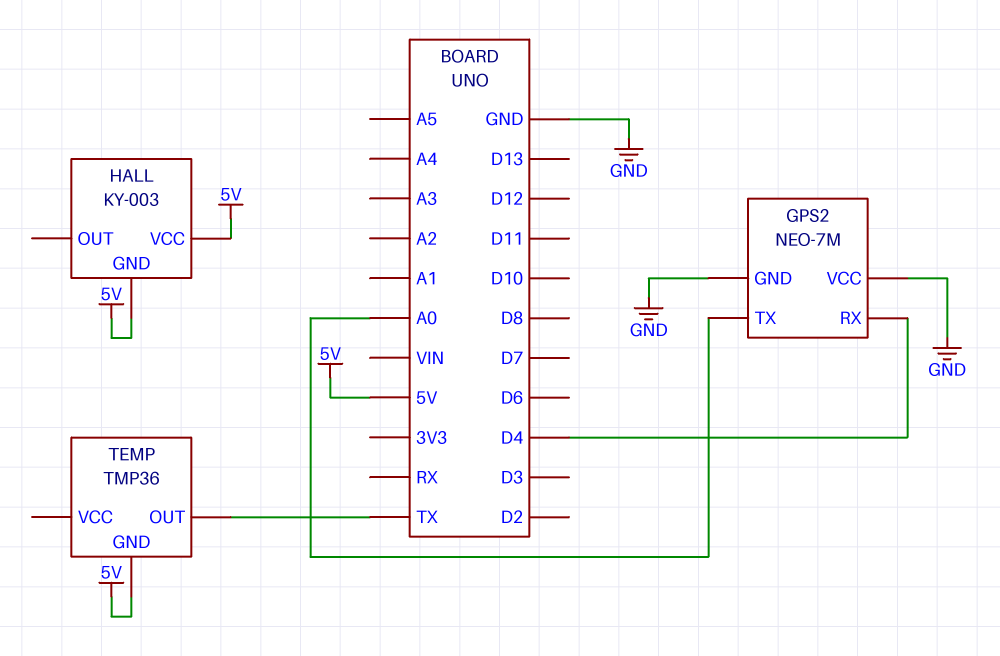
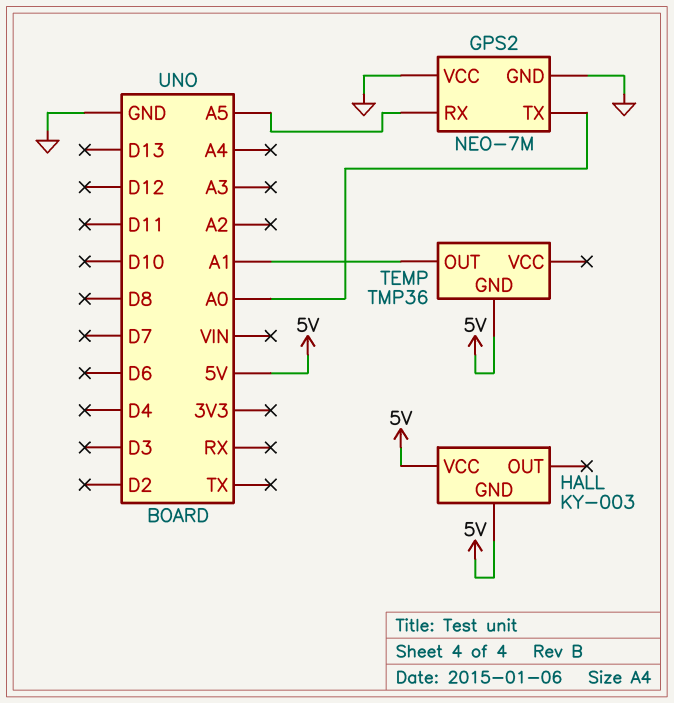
GPS2 pin RX: D4 -> A5
TEMP pin OUT: TX -> A1

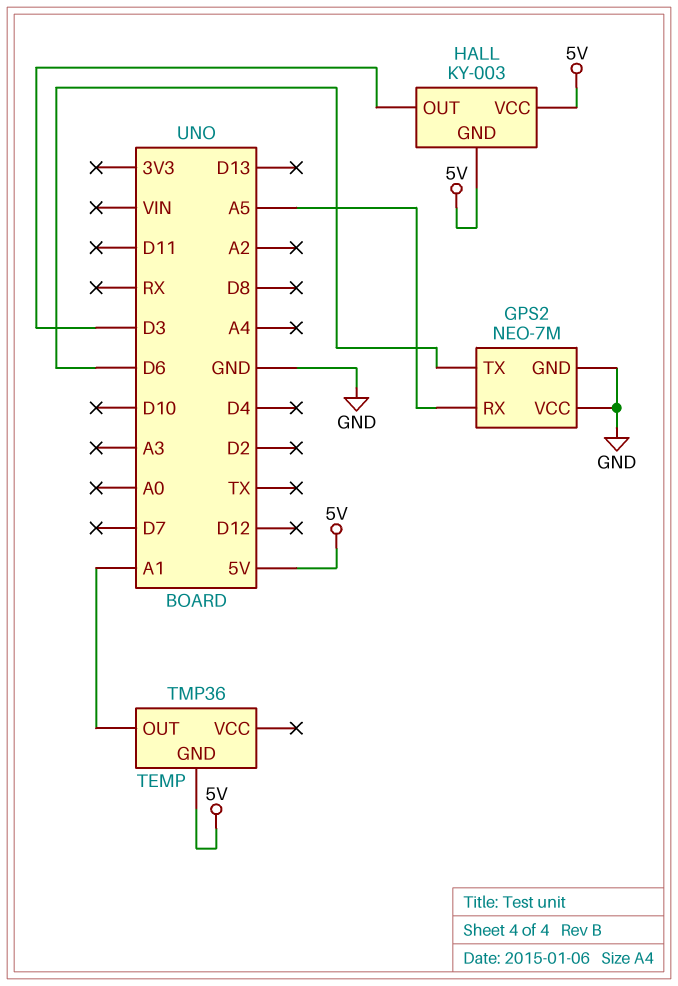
GPS2 pin TX: A0 -> D6
HALL pin OUT: none -> D3

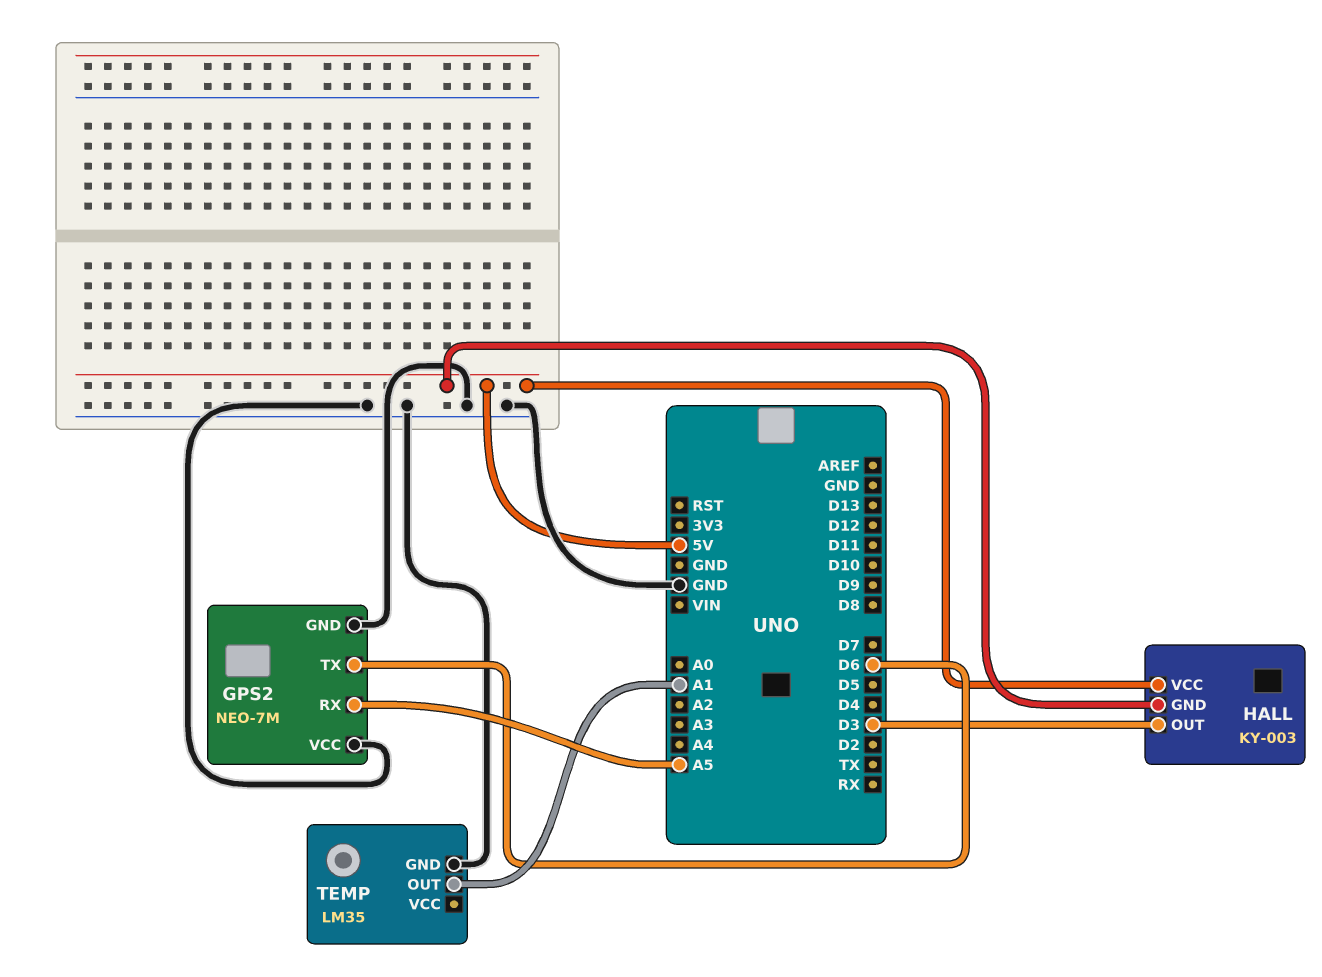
TEMP: TMP36 -> LM35
TEMP pin GND: 5V -> GND

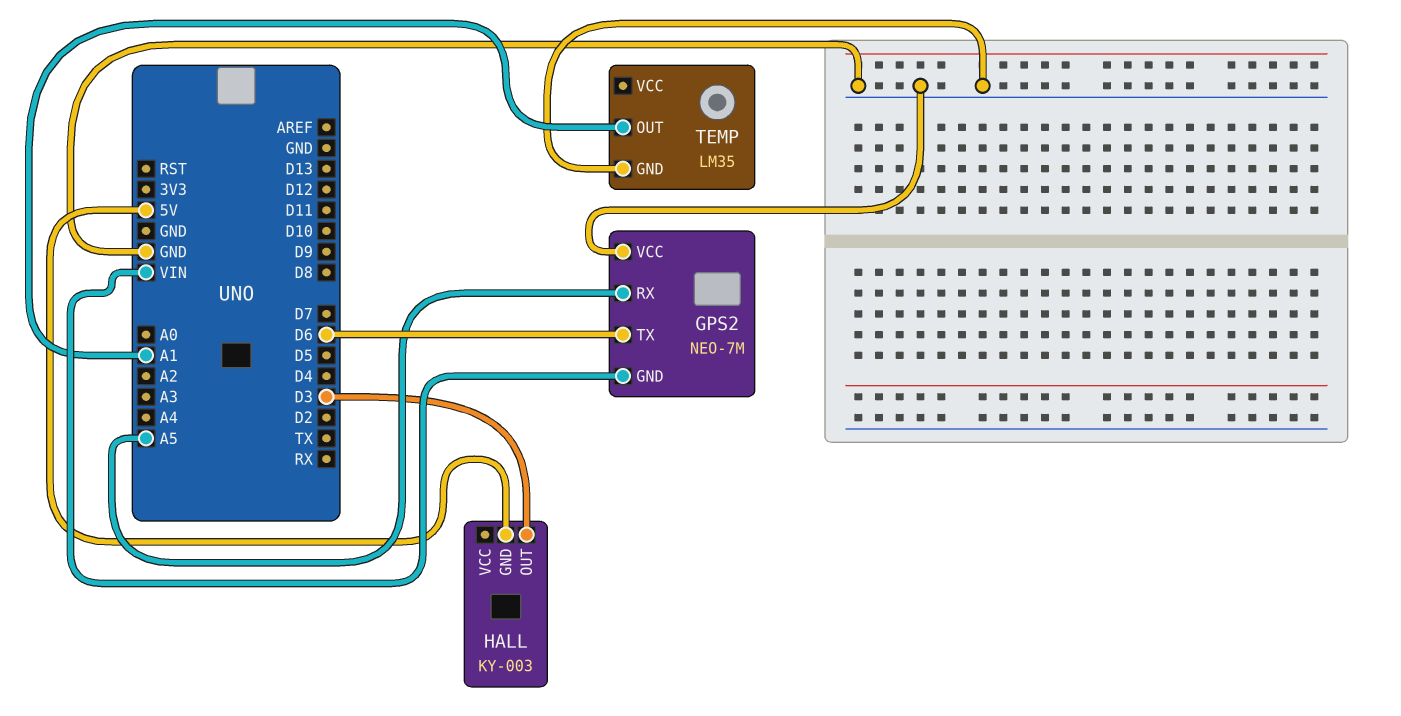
GPS2 pin GND: GND -> VIN
HALL pin VCC: 5V -> none

